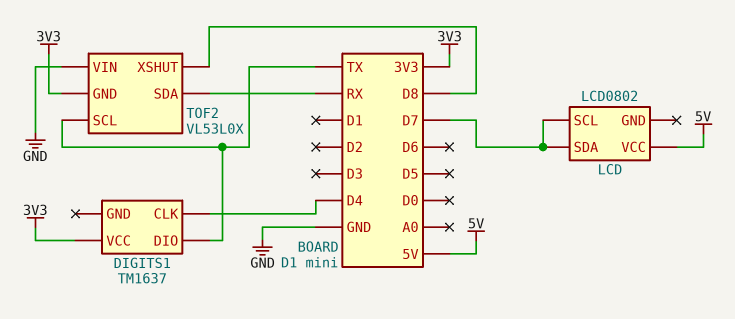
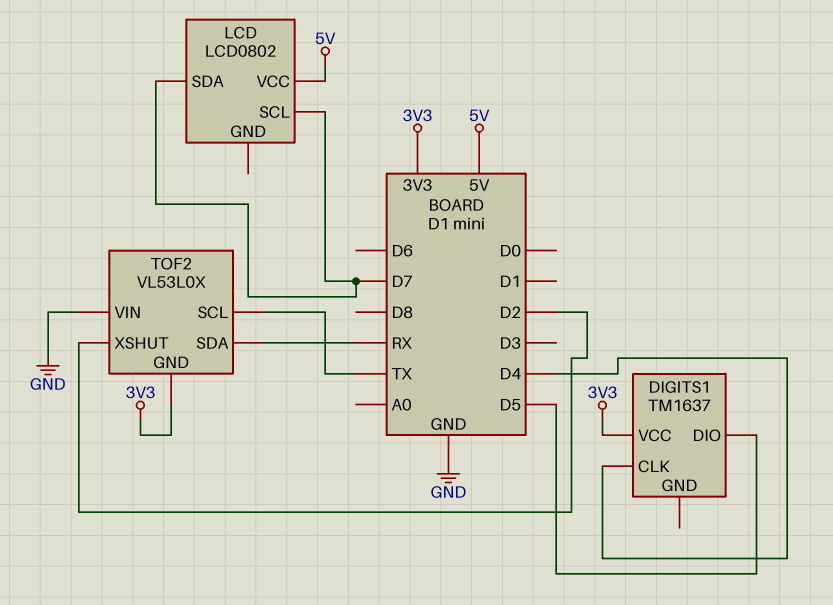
DIGITS1 pin DIO: TX -> D5
TOF2 pin XSHUT: D8 -> D2

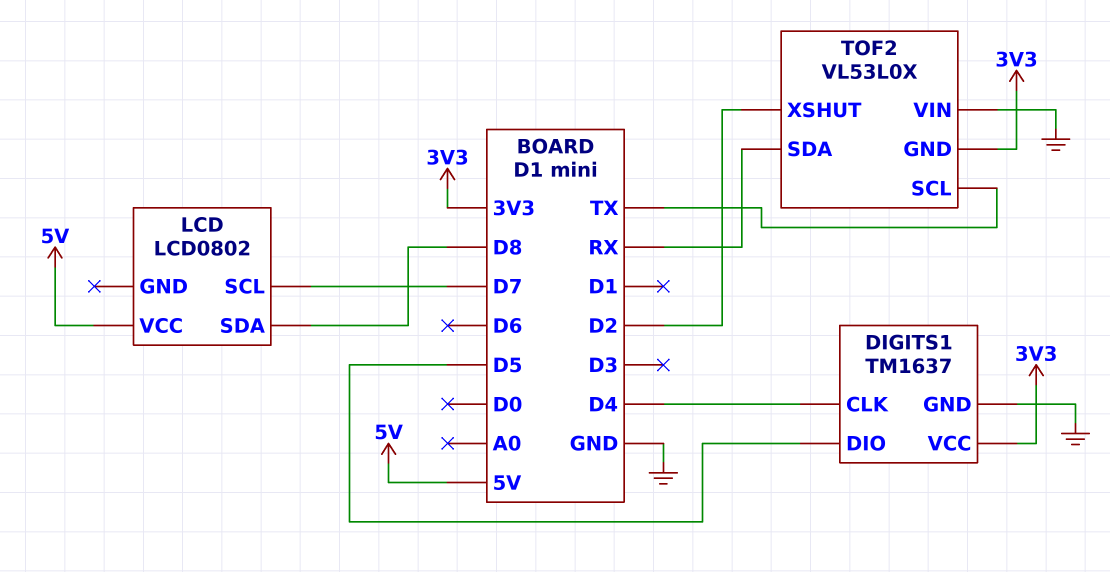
DIGITS1 pin GND: none -> GND
LCD pin SDA: D7 -> D8

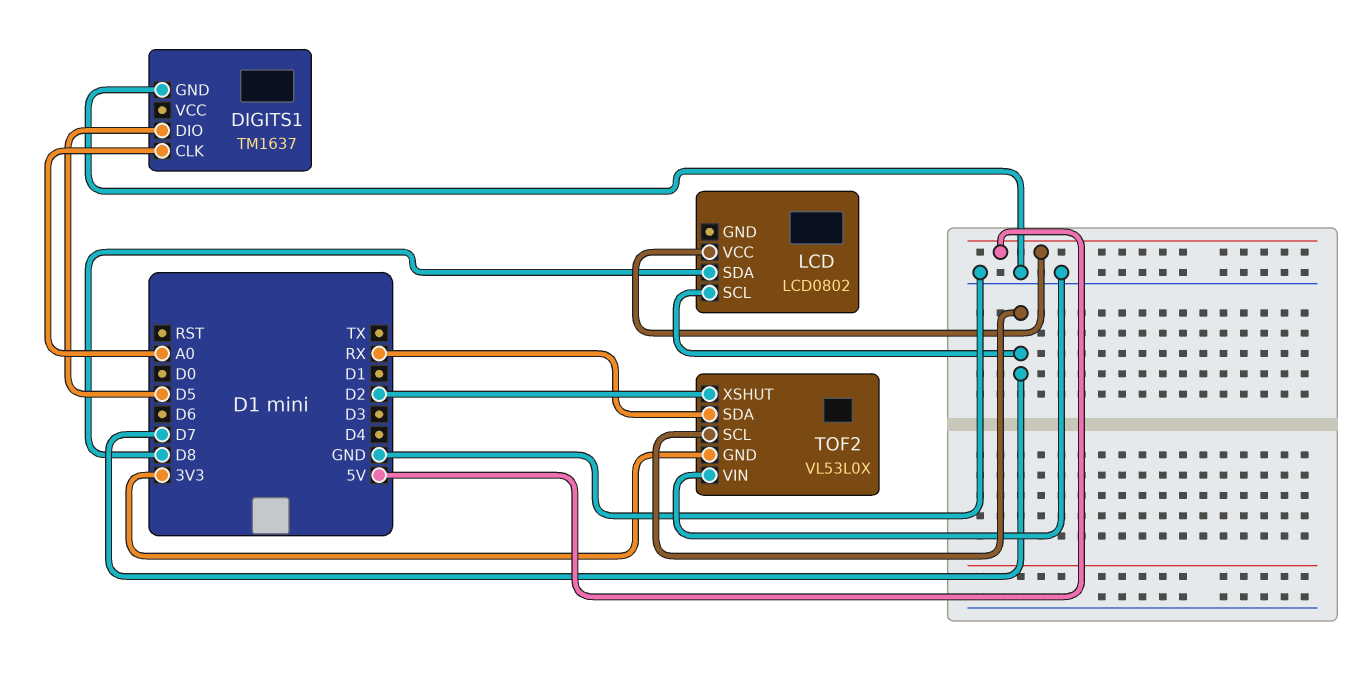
DIGITS1 pin CLK: D4 -> A0
DIGITS1 pin VCC: 3V3 -> none
TOF2 pin SCL: TX -> D7

